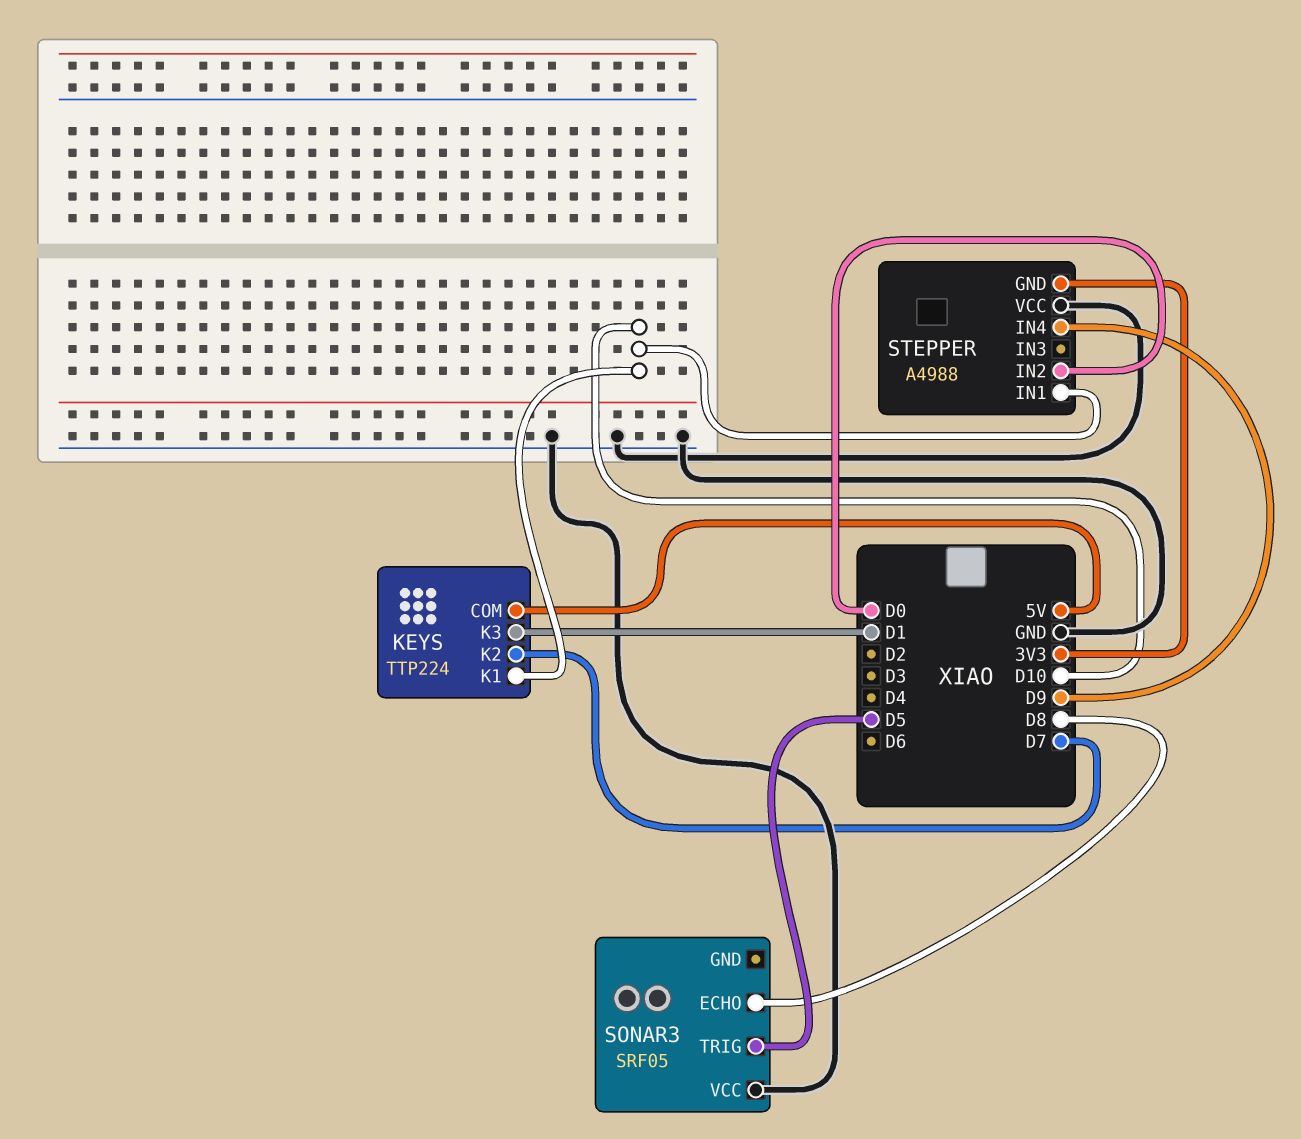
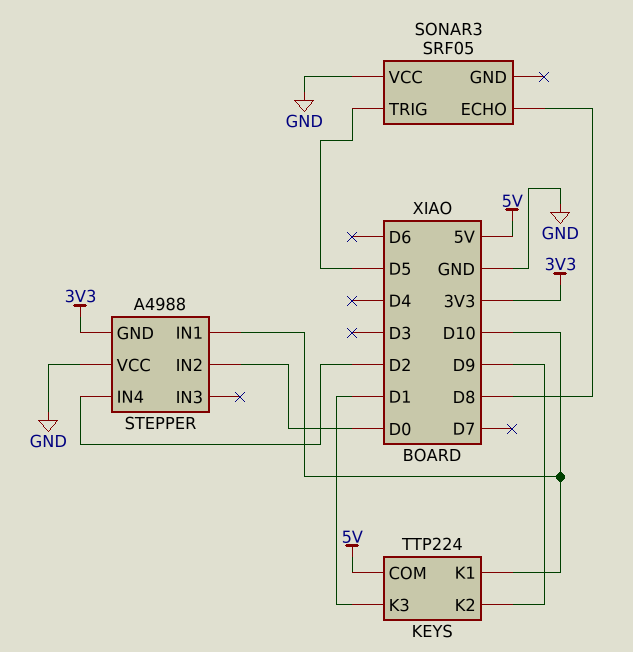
KEYS pin K2: D7 -> D9
STEPPER pin IN4: D9 -> D2

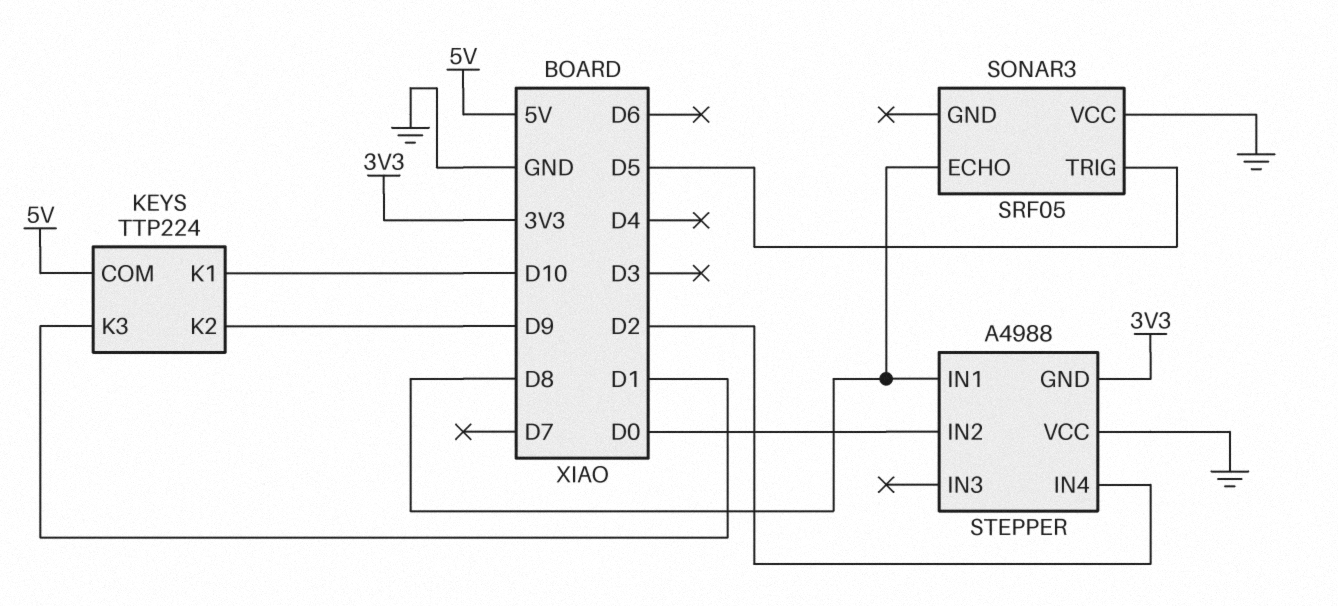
STEPPER pin IN1: D10 -> D8

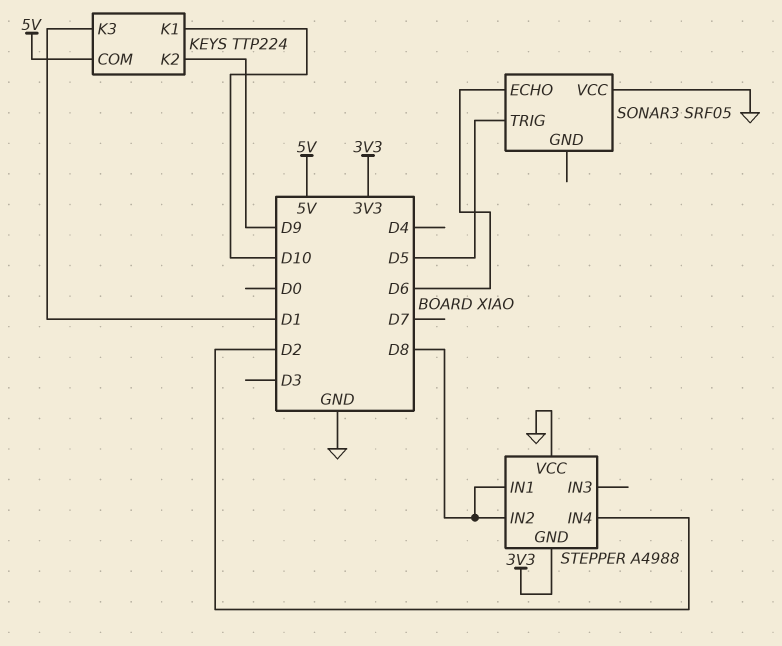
SONAR3 pin ECHO: D8 -> D6
STEPPER pin IN2: D0 -> D8

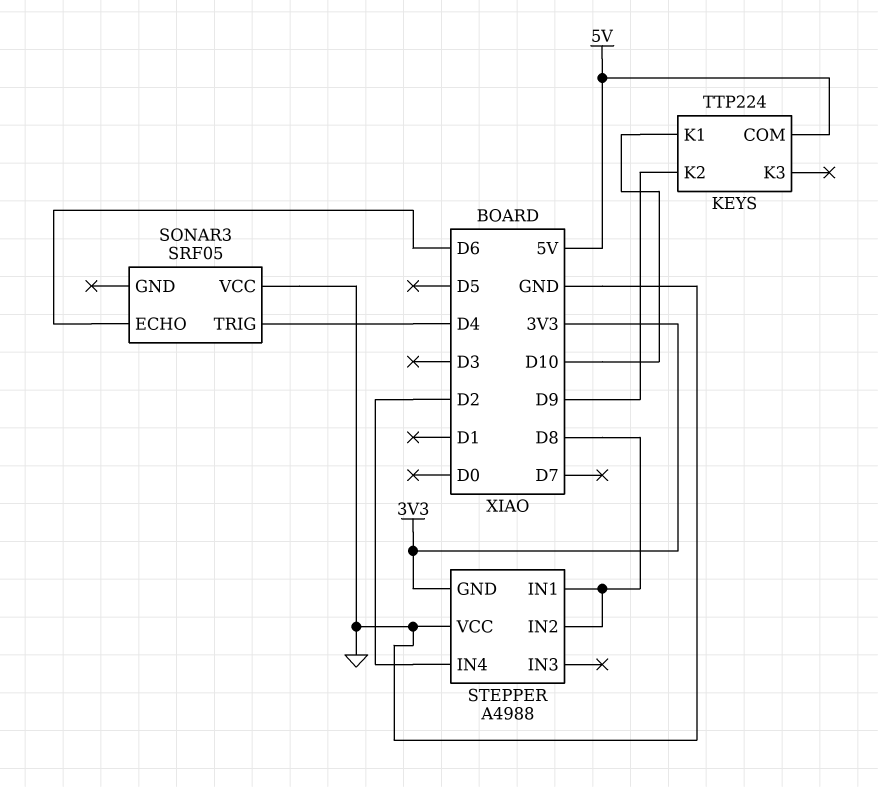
KEYS pin K3: D1 -> none
SONAR3 pin TRIG: D5 -> D4

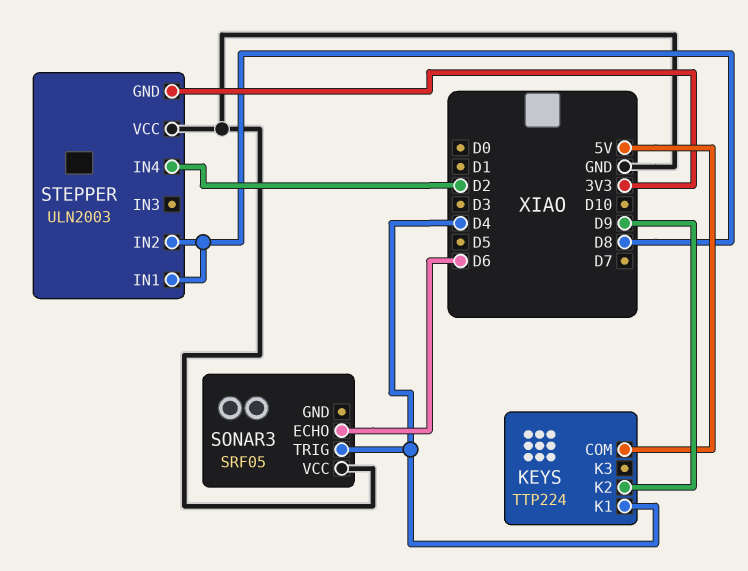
KEYS pin K1: D10 -> D4
STEPPER: A4988 -> ULN2003

